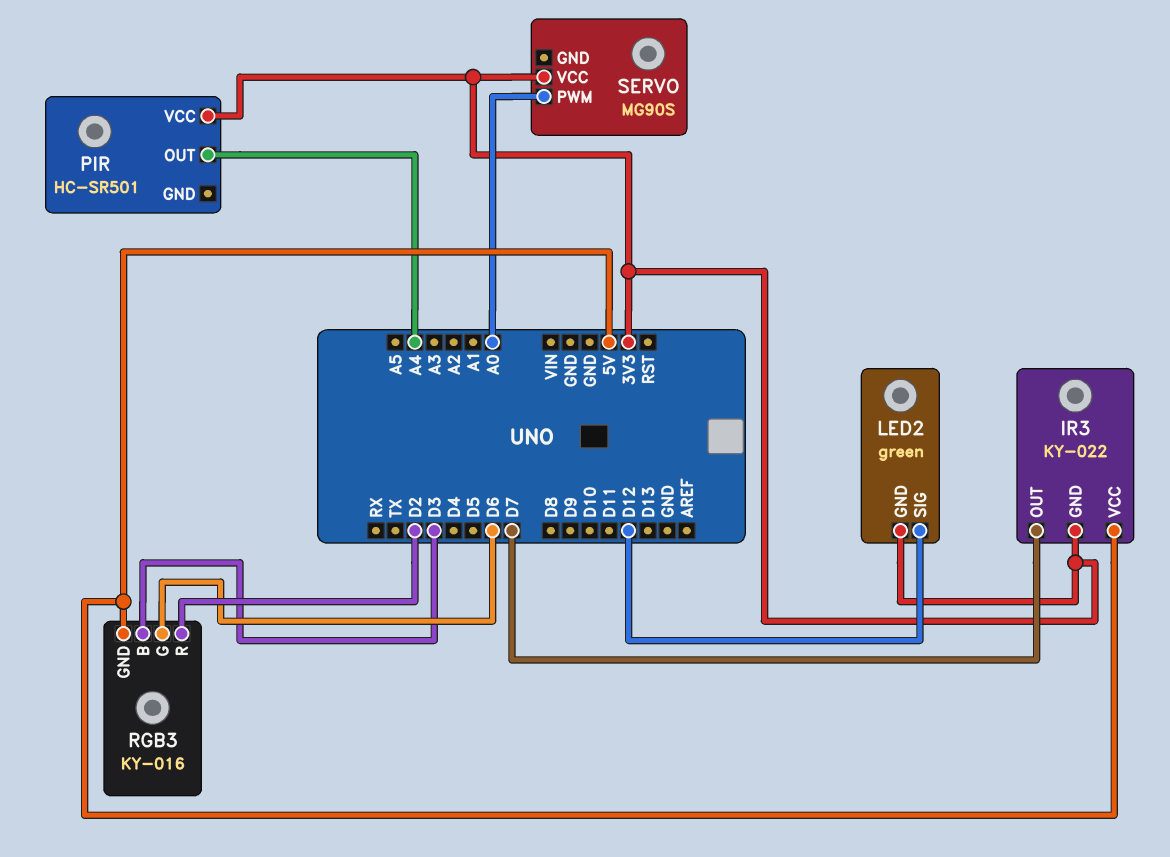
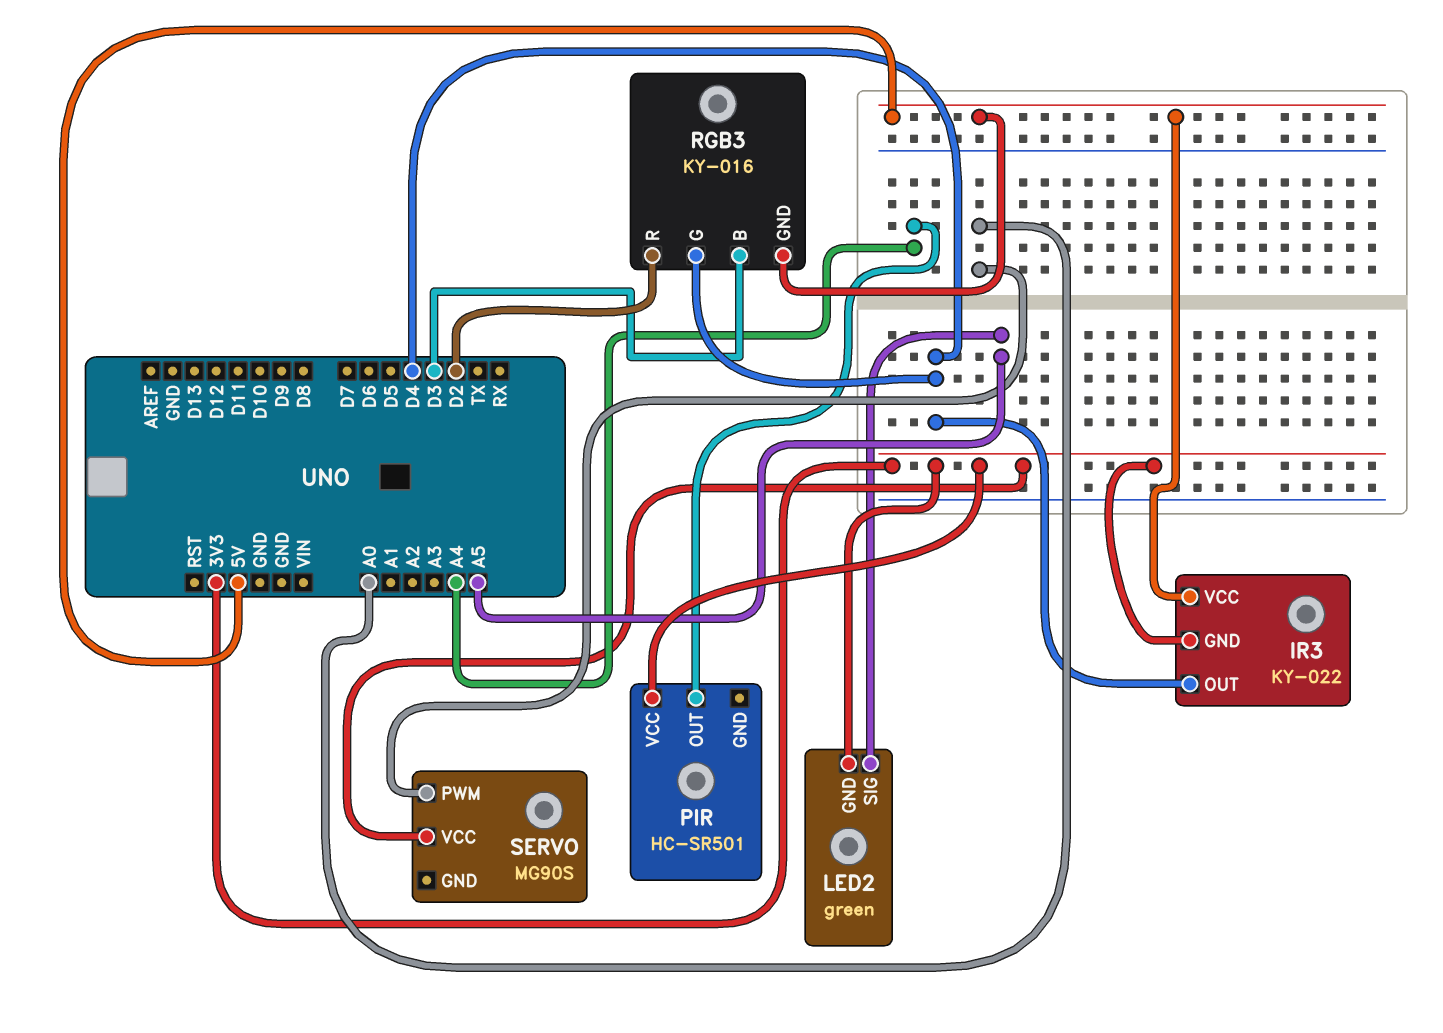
IR3 pin OUT: D7 -> D4
LED2 pin SIG: D12 -> A5
RGB3 pin G: D6 -> D4

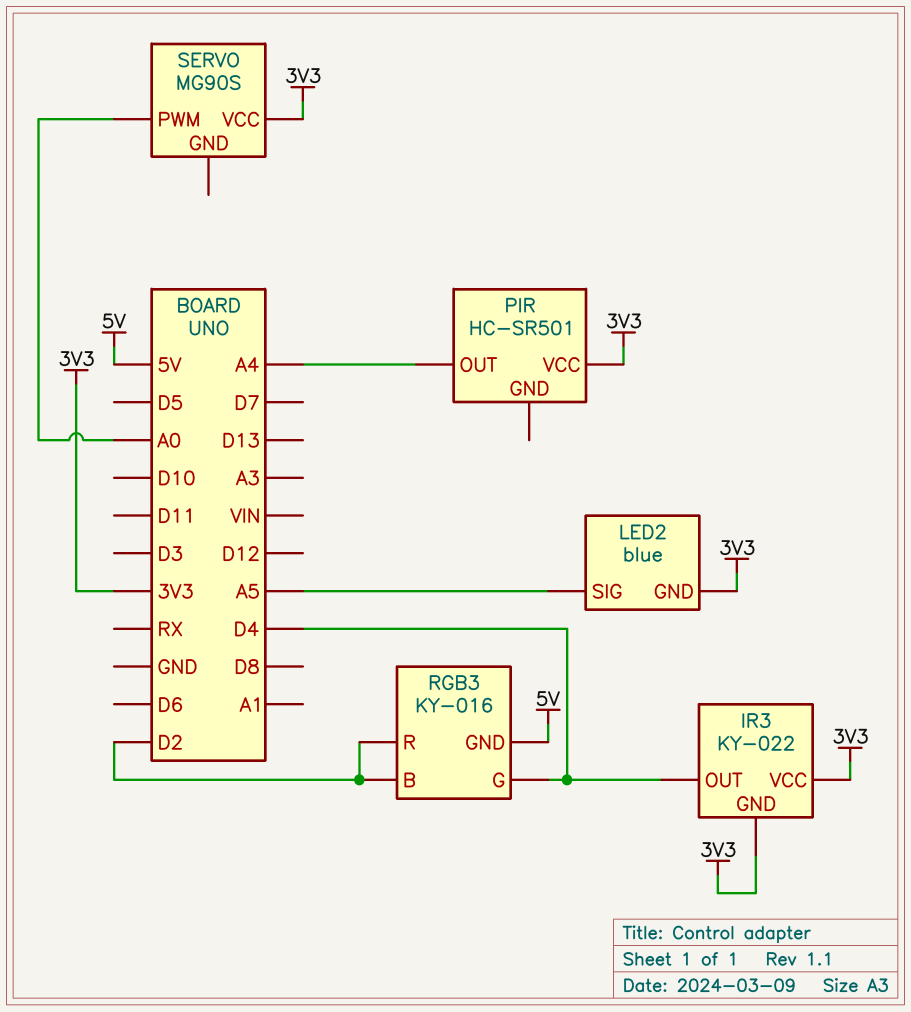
IR3 pin VCC: 5V -> 3V3
LED2: green -> blue
RGB3 pin B: D3 -> D2

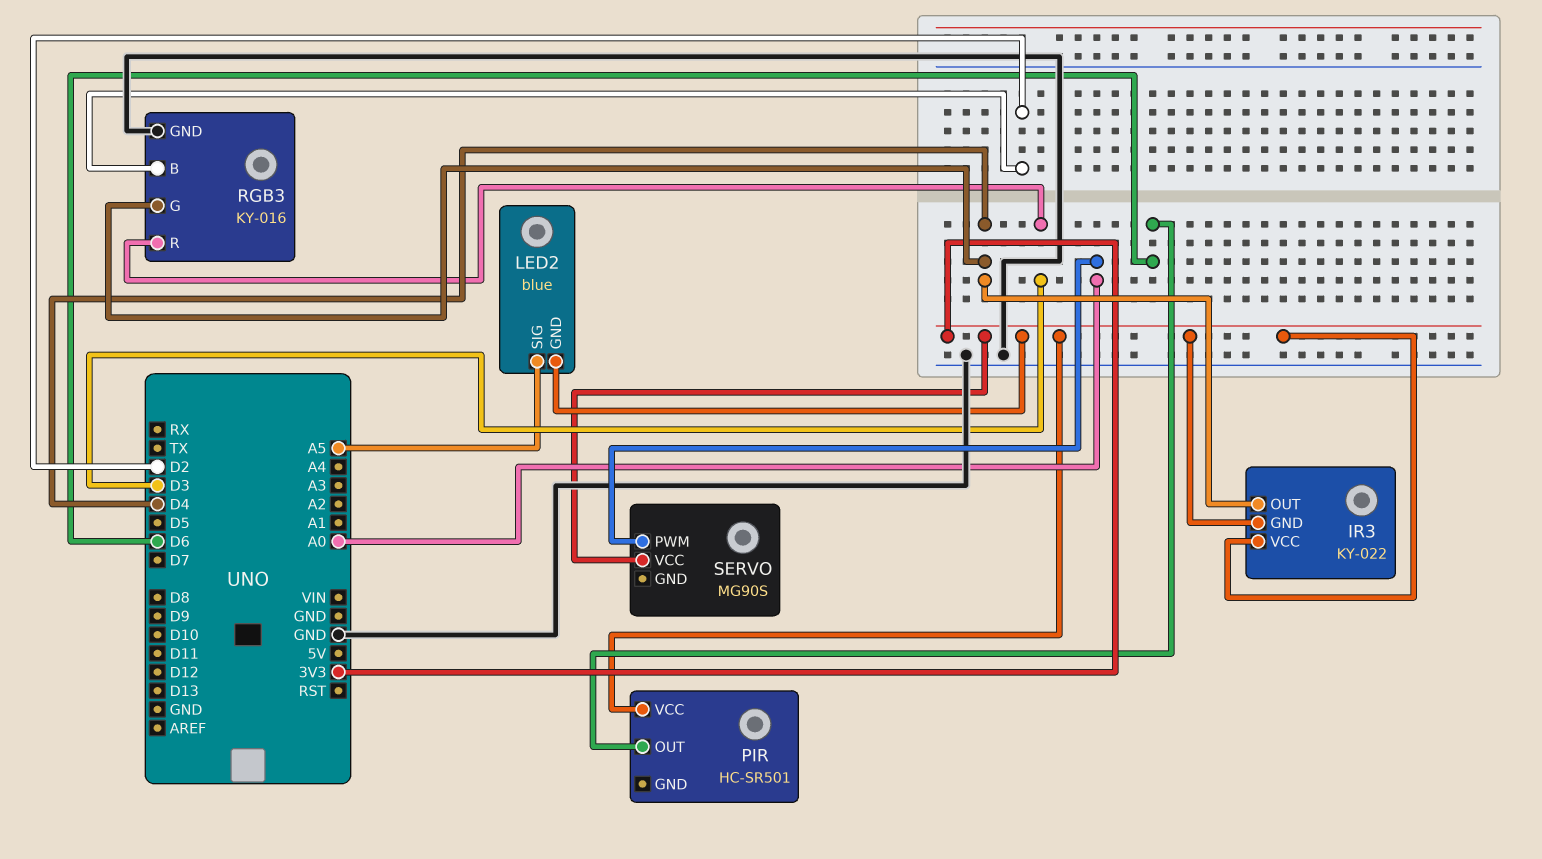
PIR pin OUT: A4 -> D6
RGB3 pin GND: 5V -> GND
RGB3 pin R: D2 -> D3

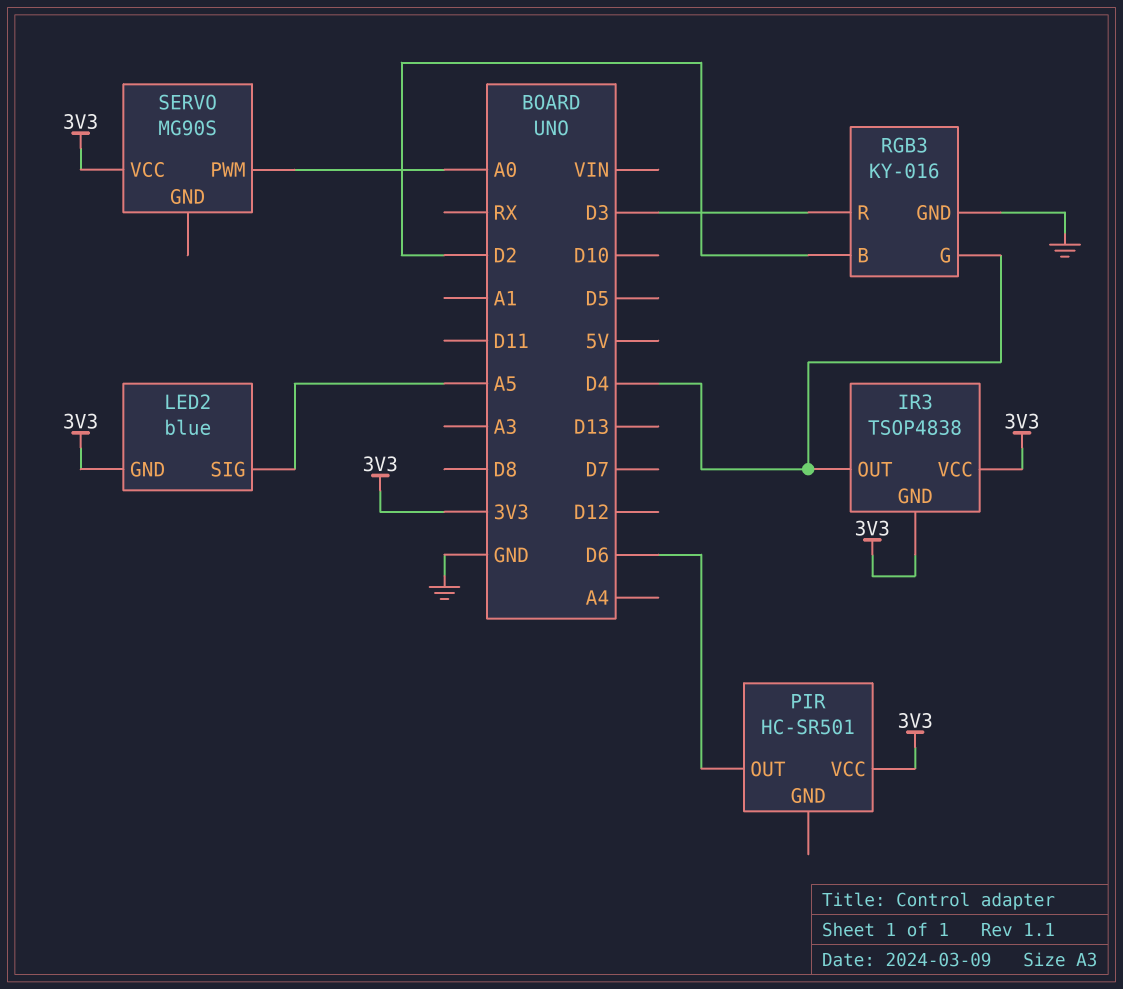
IR3: KY-022 -> TSOP4838

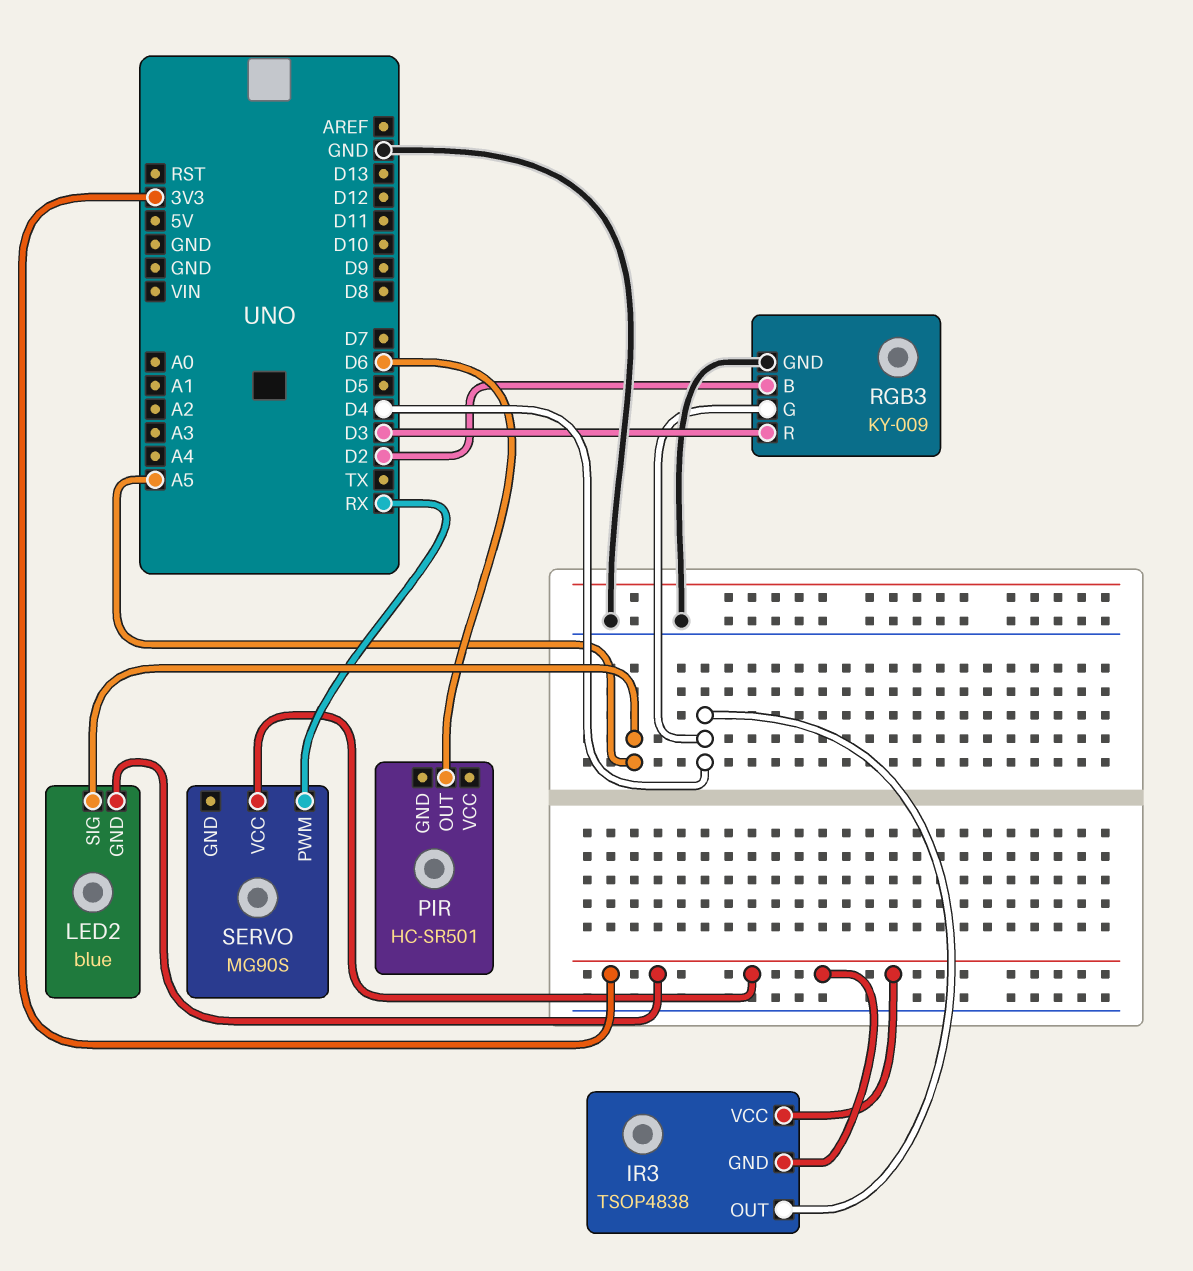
PIR pin VCC: 3V3 -> none
RGB3: KY-016 -> KY-009
SERVO pin PWM: A0 -> RX

